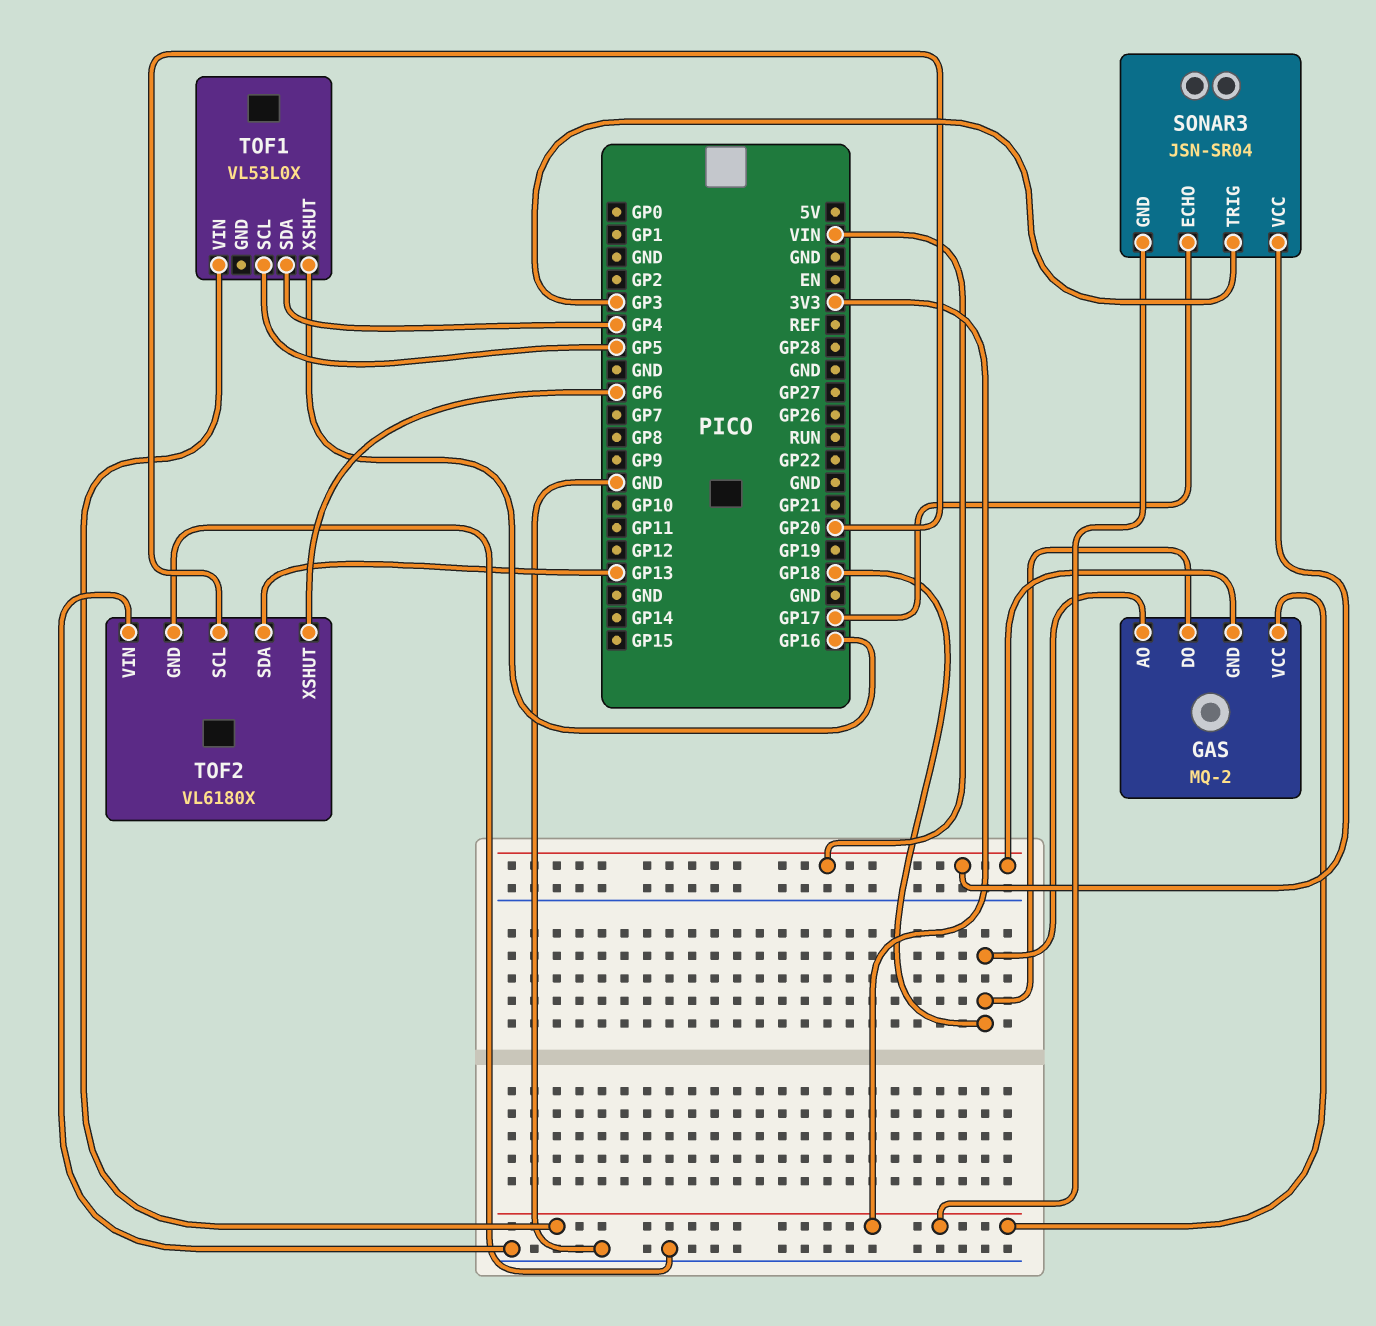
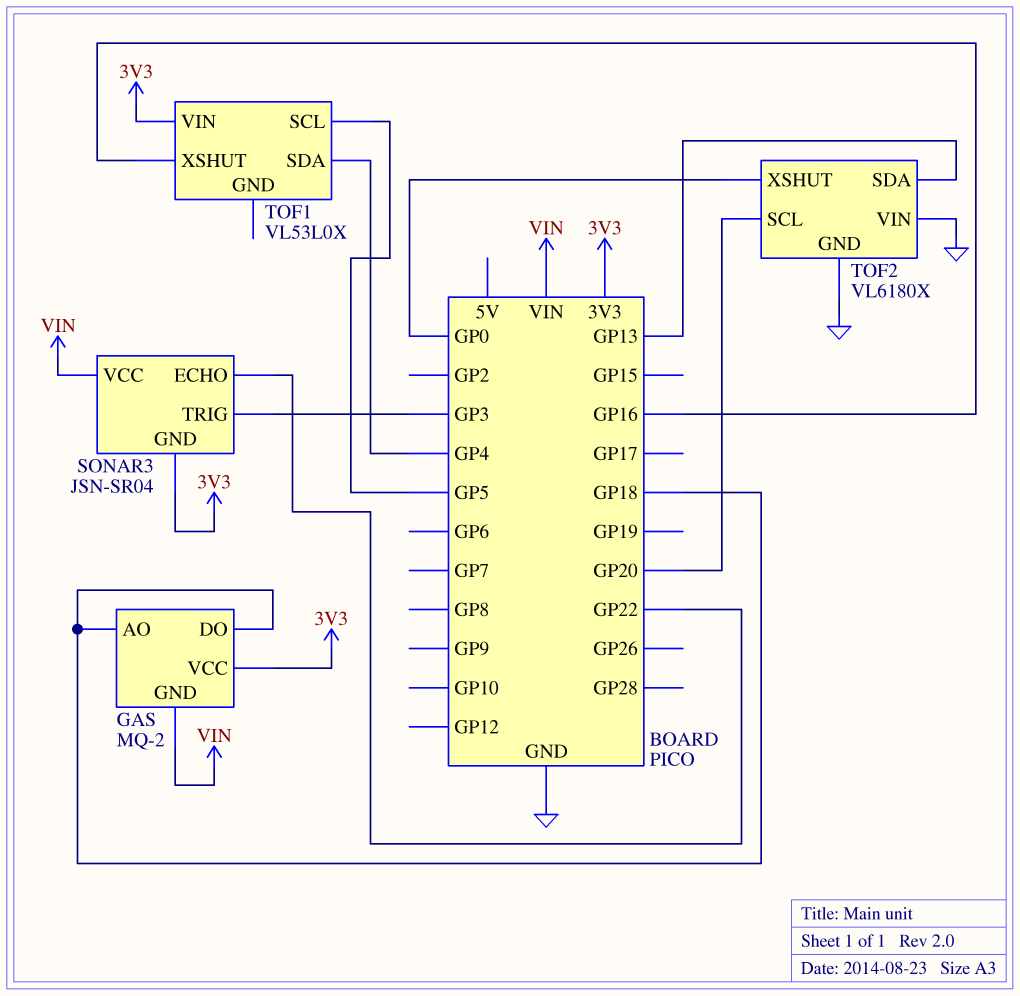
SONAR3 pin ECHO: GP17 -> GP22
TOF2 pin XSHUT: GP6 -> GP0

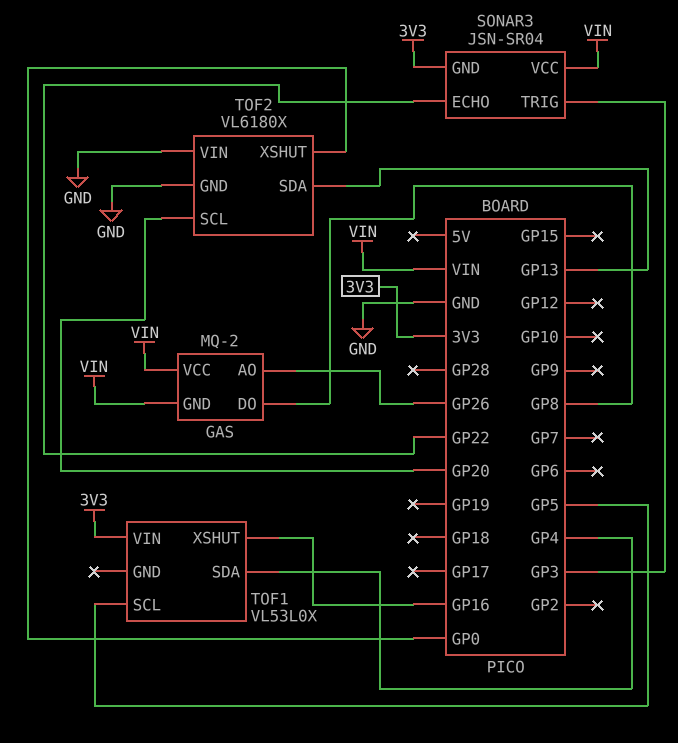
GAS pin AO: GP18 -> GP26
GAS pin DO: GP18 -> GP8
GAS pin VCC: 3V3 -> VIN

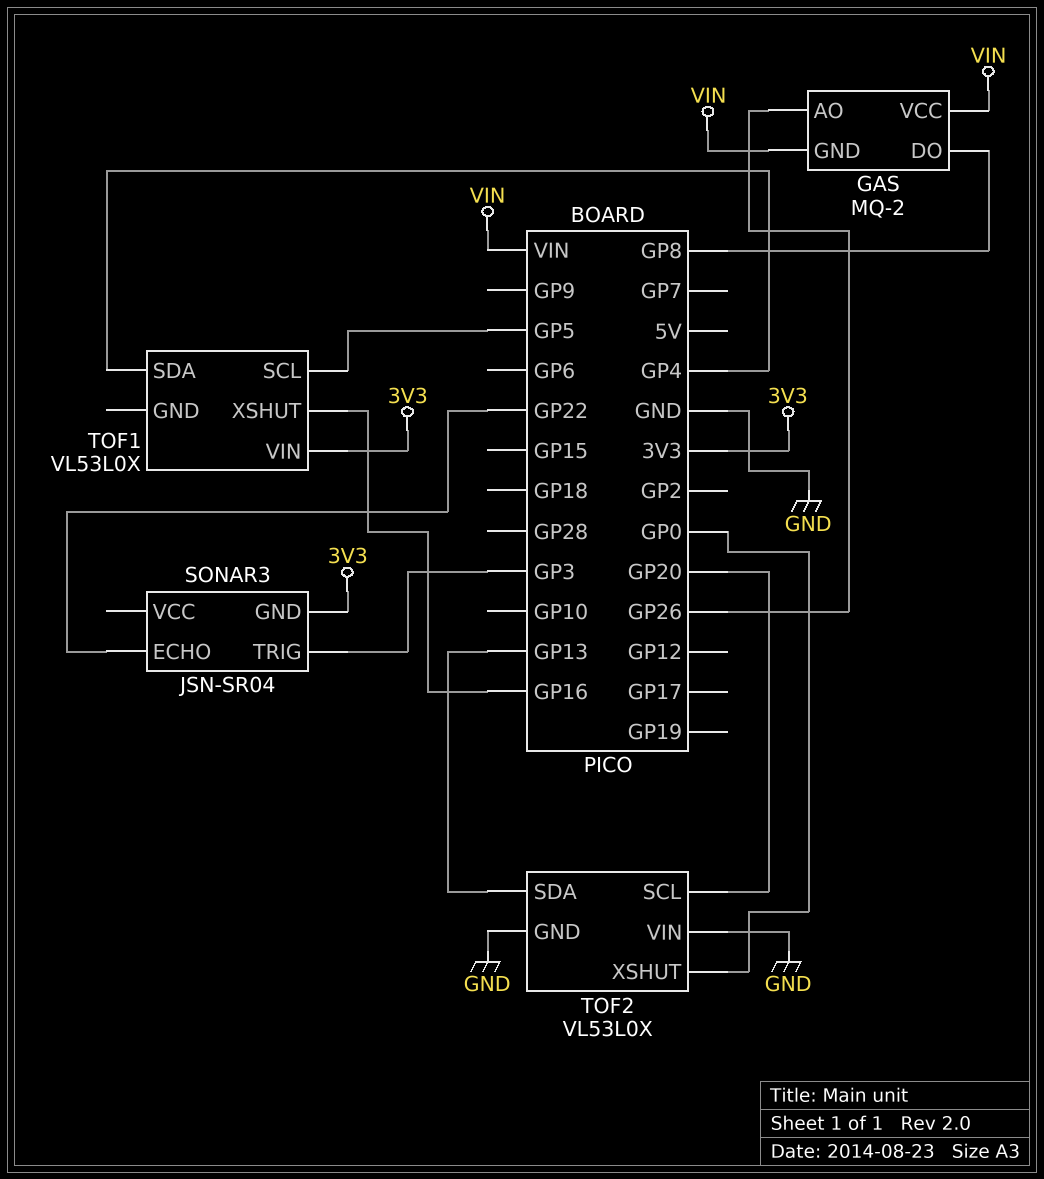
SONAR3 pin VCC: VIN -> none
TOF2: VL6180X -> VL53L0X

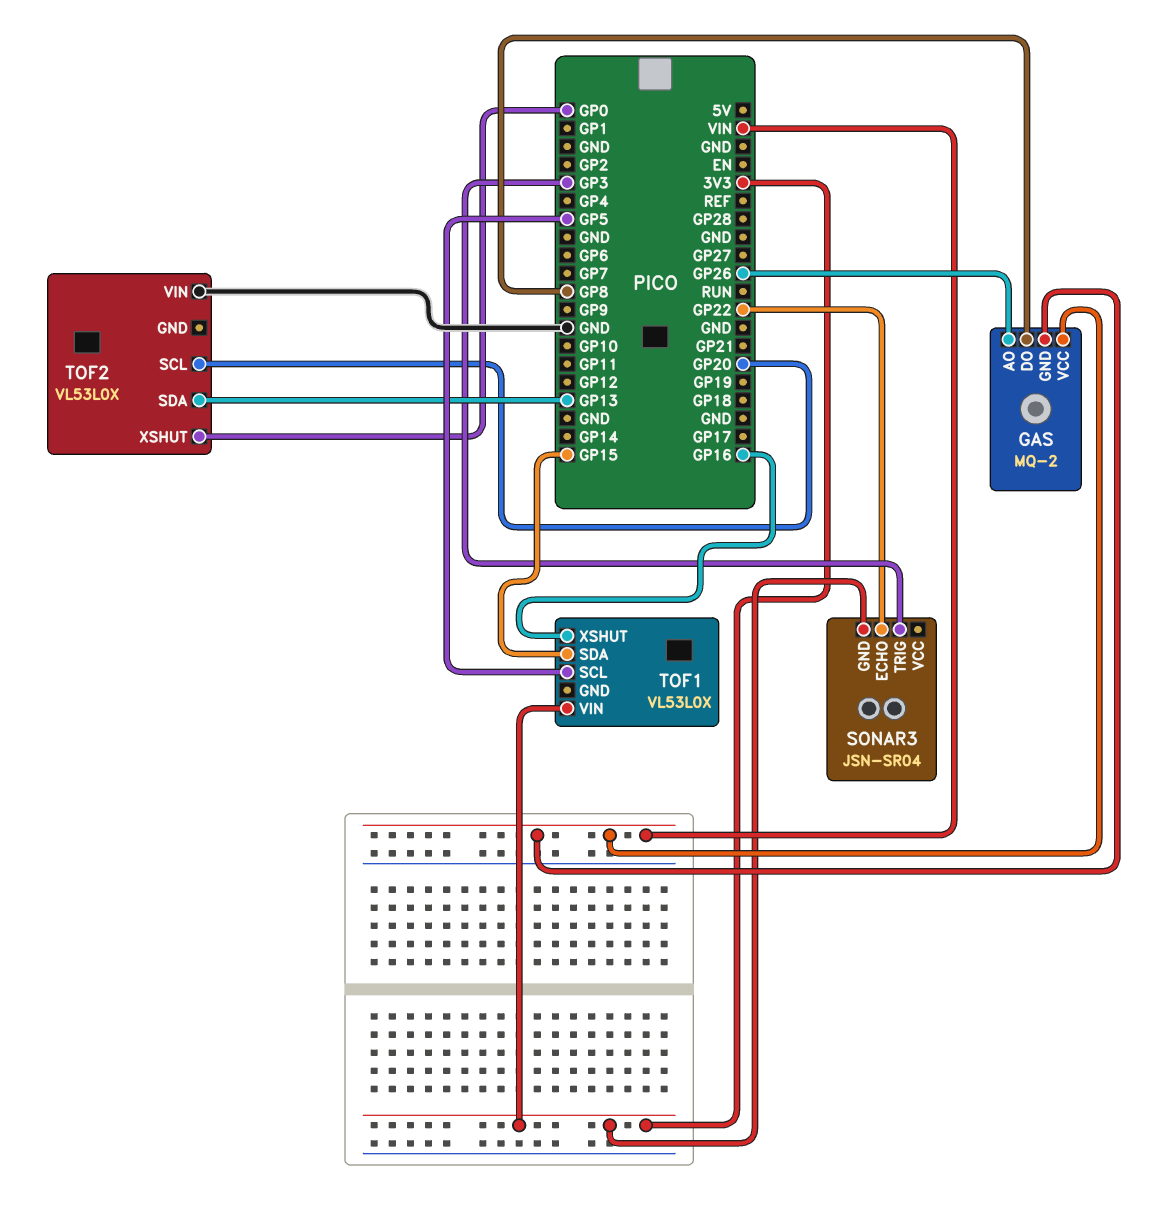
TOF1 pin SDA: GP4 -> GP15
TOF2 pin GND: GND -> none

